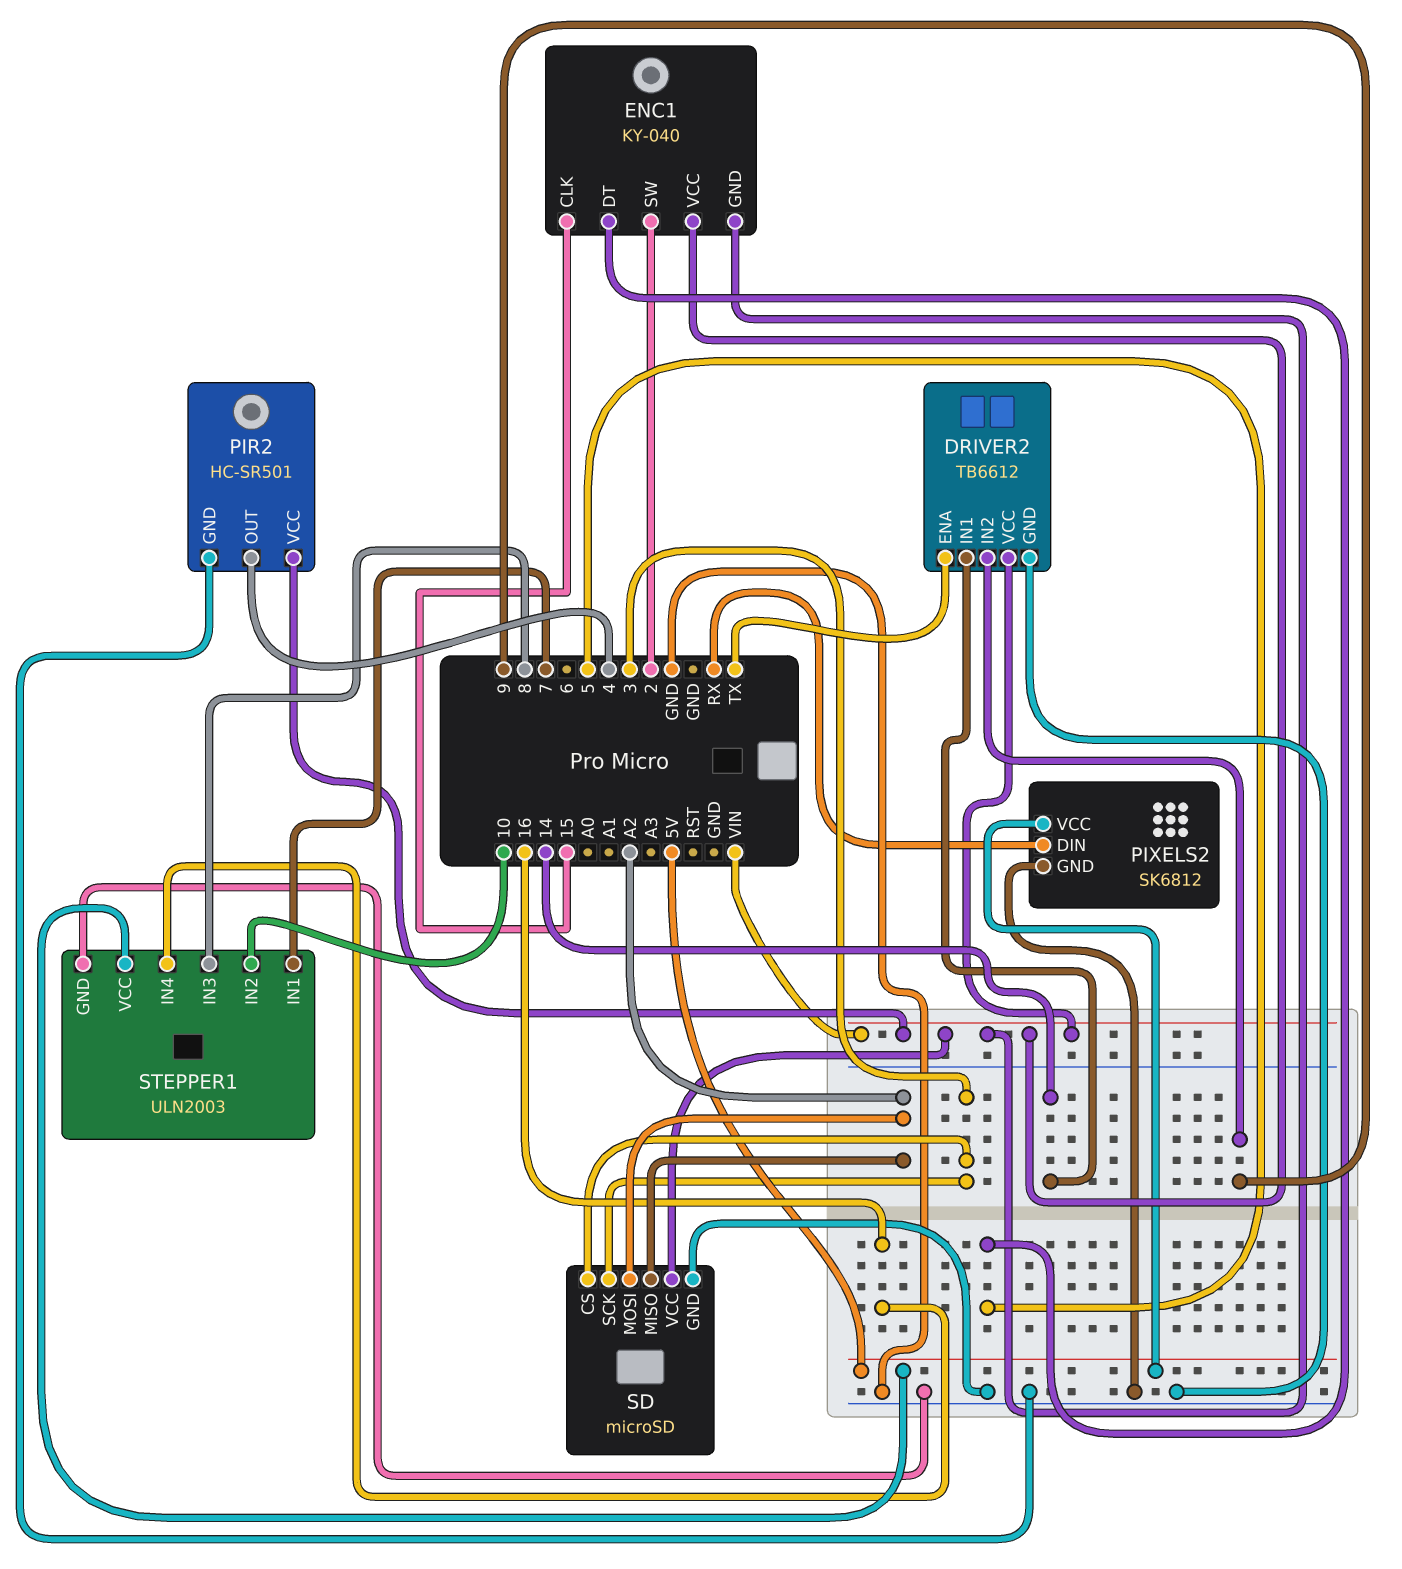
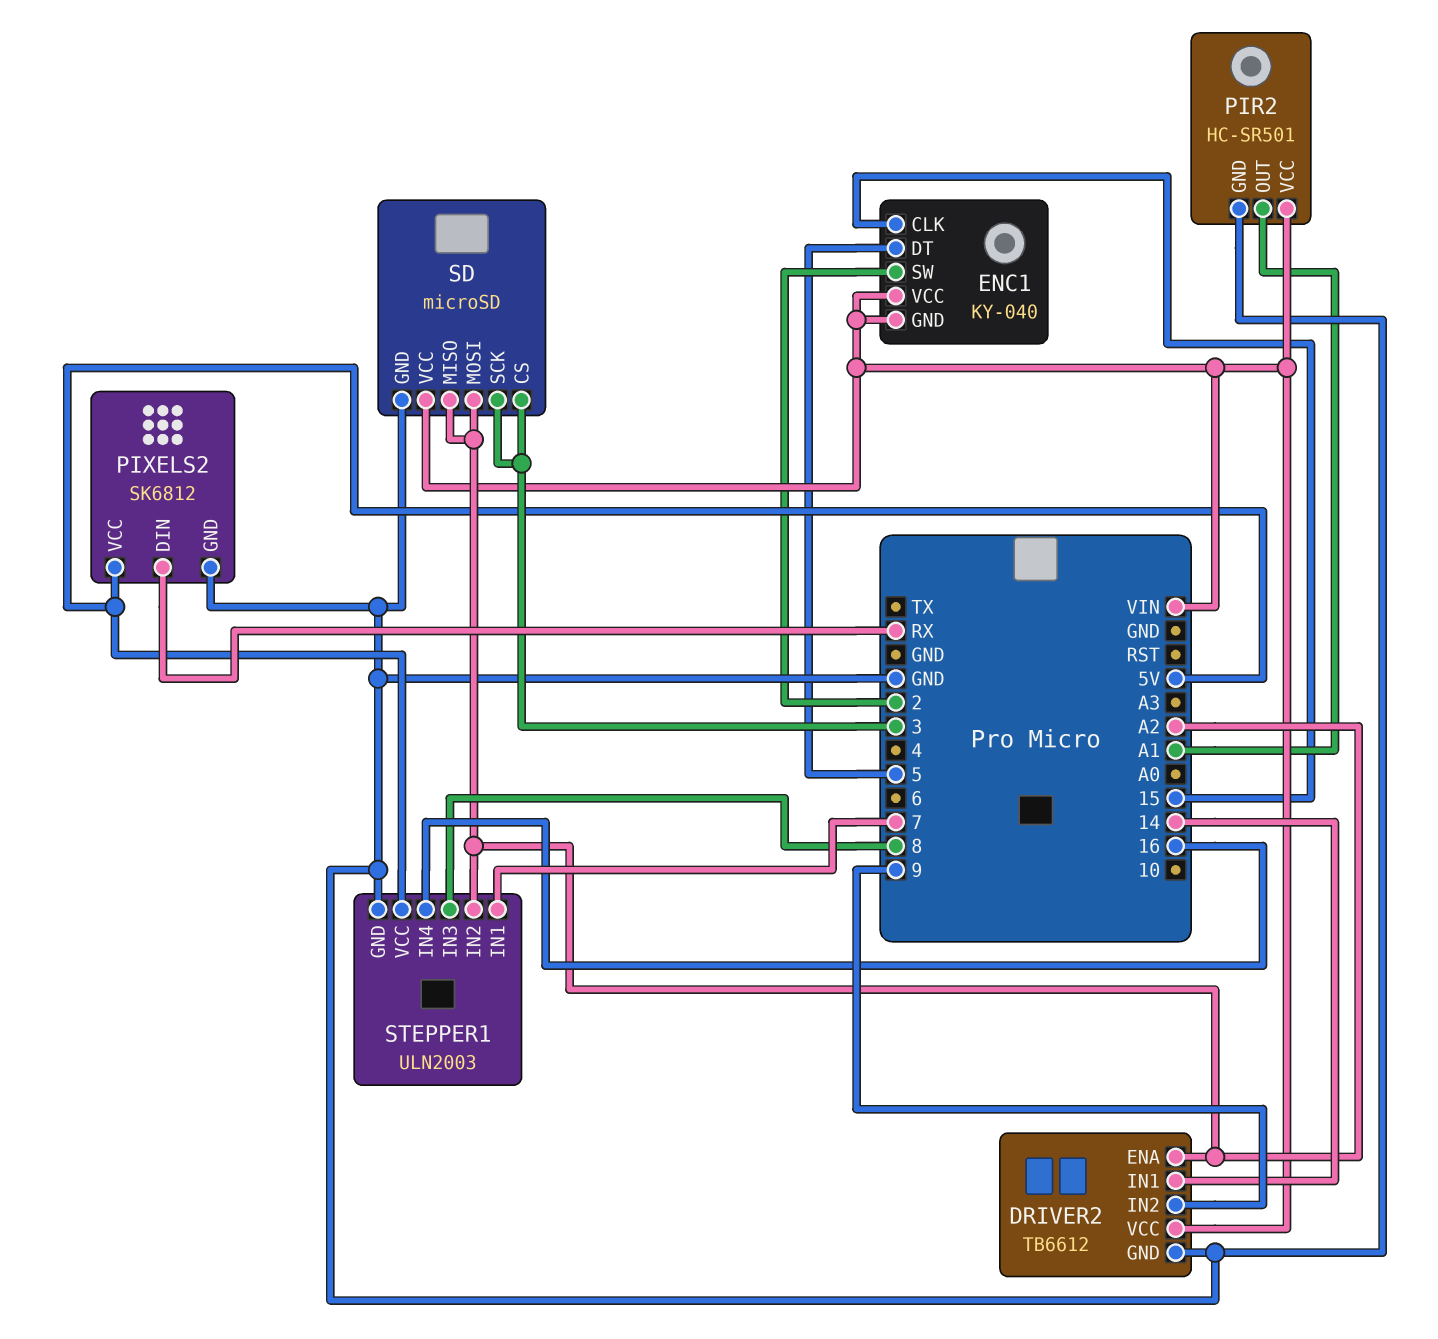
DRIVER2 pin ENA: TX -> A2
PIR2 pin OUT: 4 -> A1
STEPPER1 pin IN2: 10 -> A2

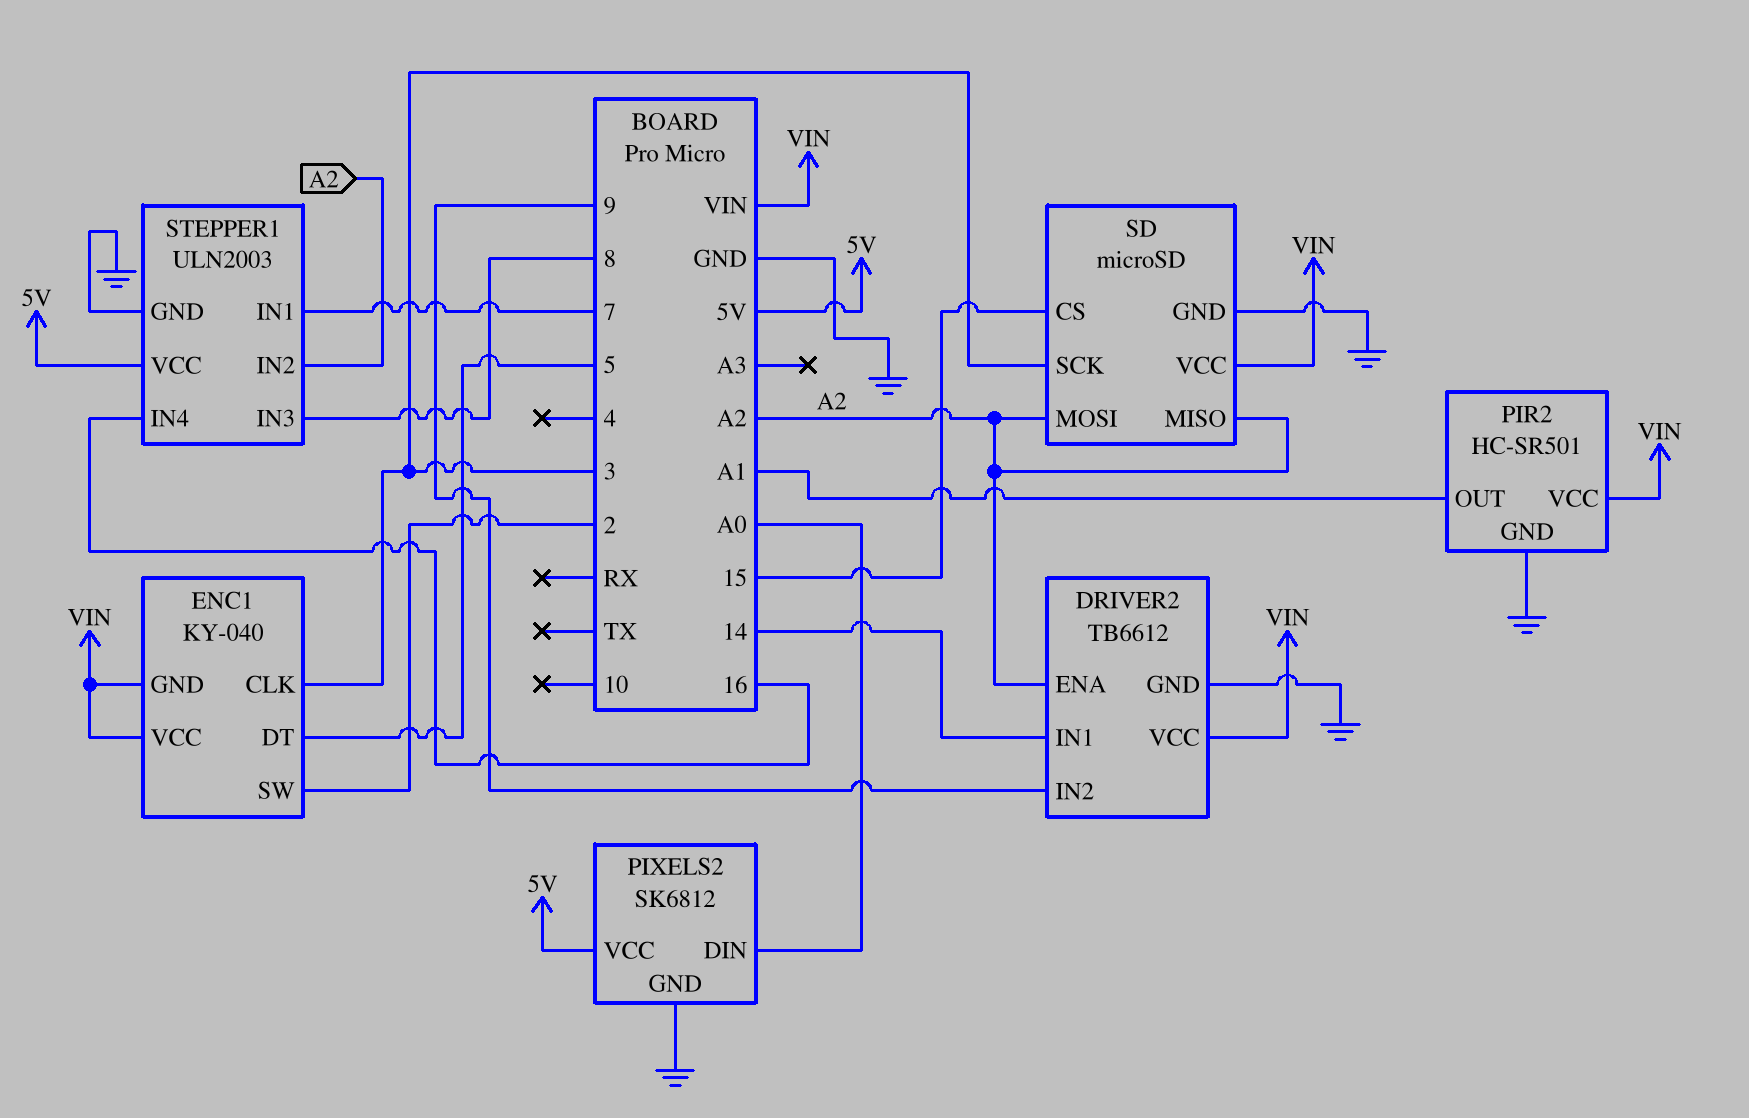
ENC1 pin CLK: 15 -> 3
PIXELS2 pin DIN: RX -> A0
SD pin CS: 3 -> 15

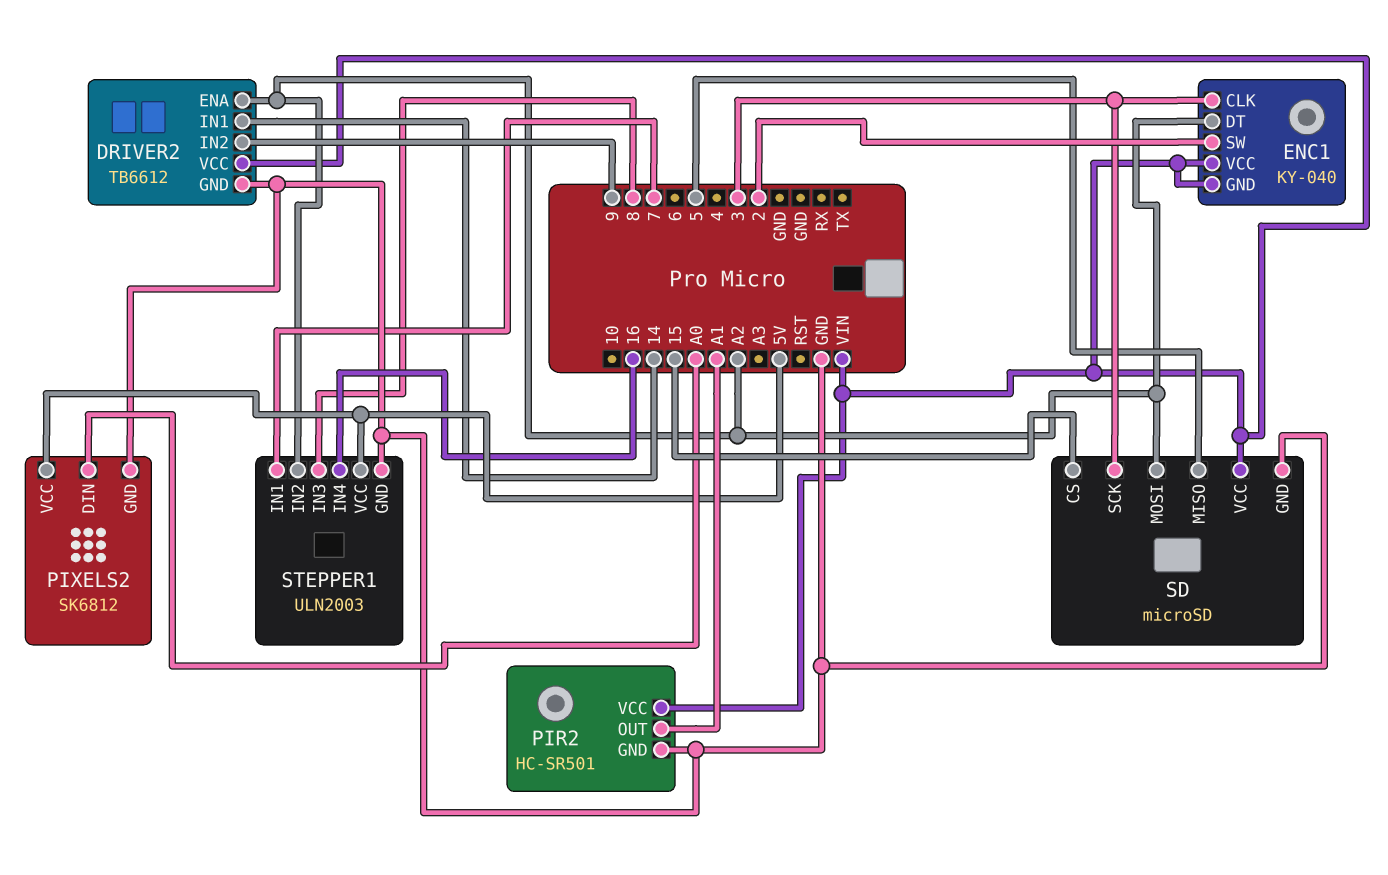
ENC1 pin DT: 5 -> A2
SD pin MISO: A2 -> 5

